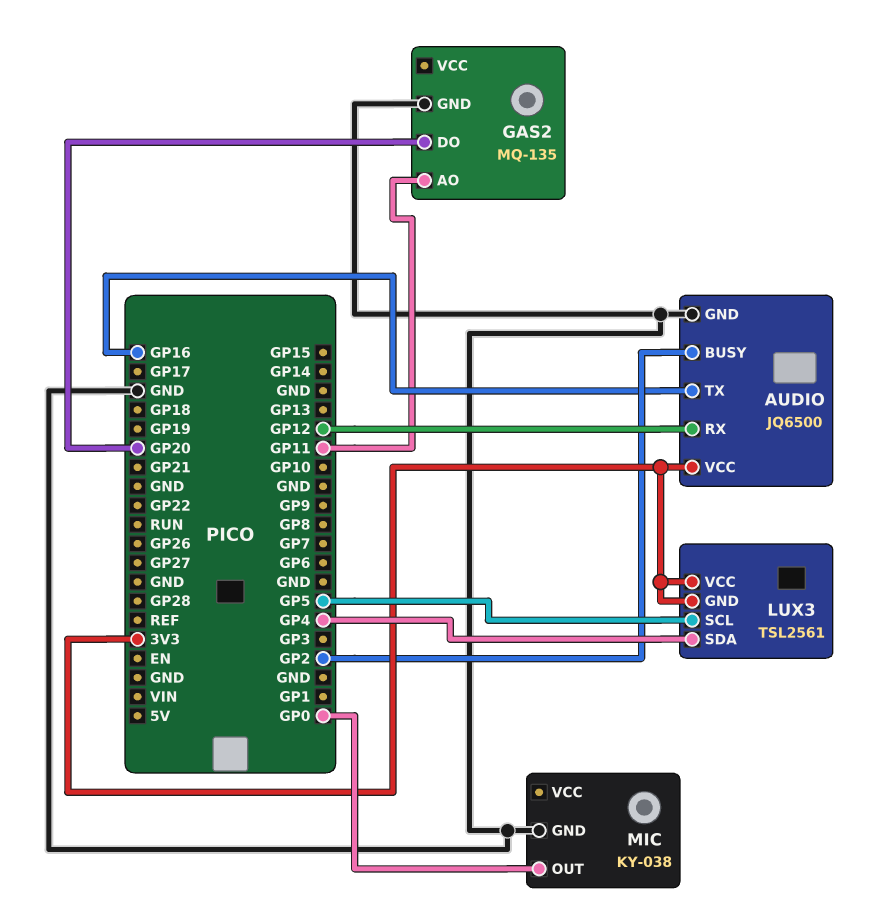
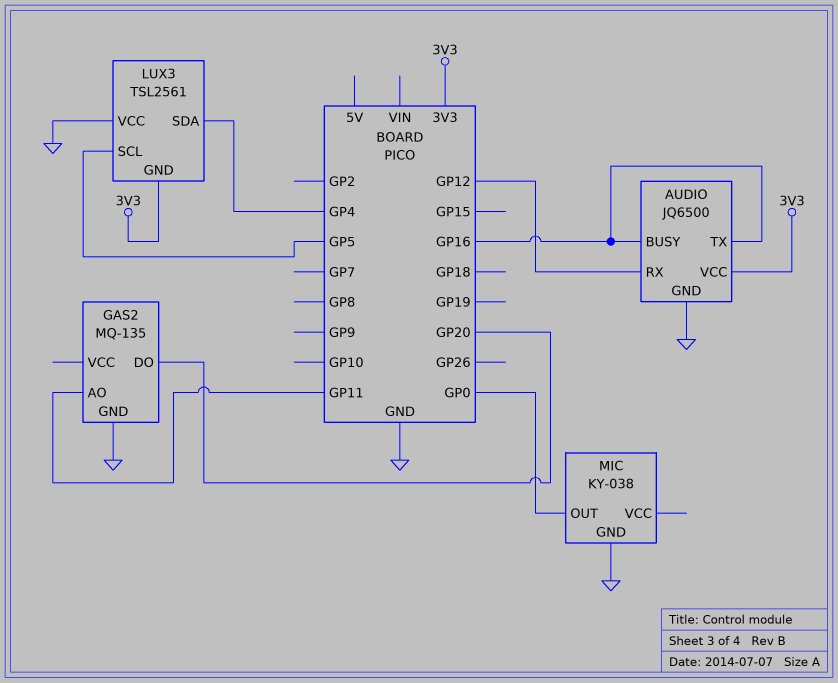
AUDIO pin BUSY: GP2 -> GP16
LUX3 pin VCC: 3V3 -> GND

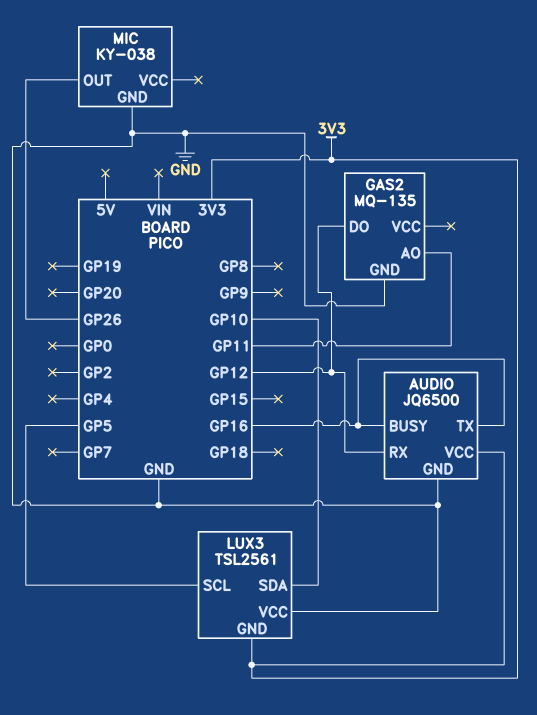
GAS2 pin DO: GP20 -> GP12
LUX3 pin SDA: GP4 -> GP10
MIC pin OUT: GP0 -> GP26

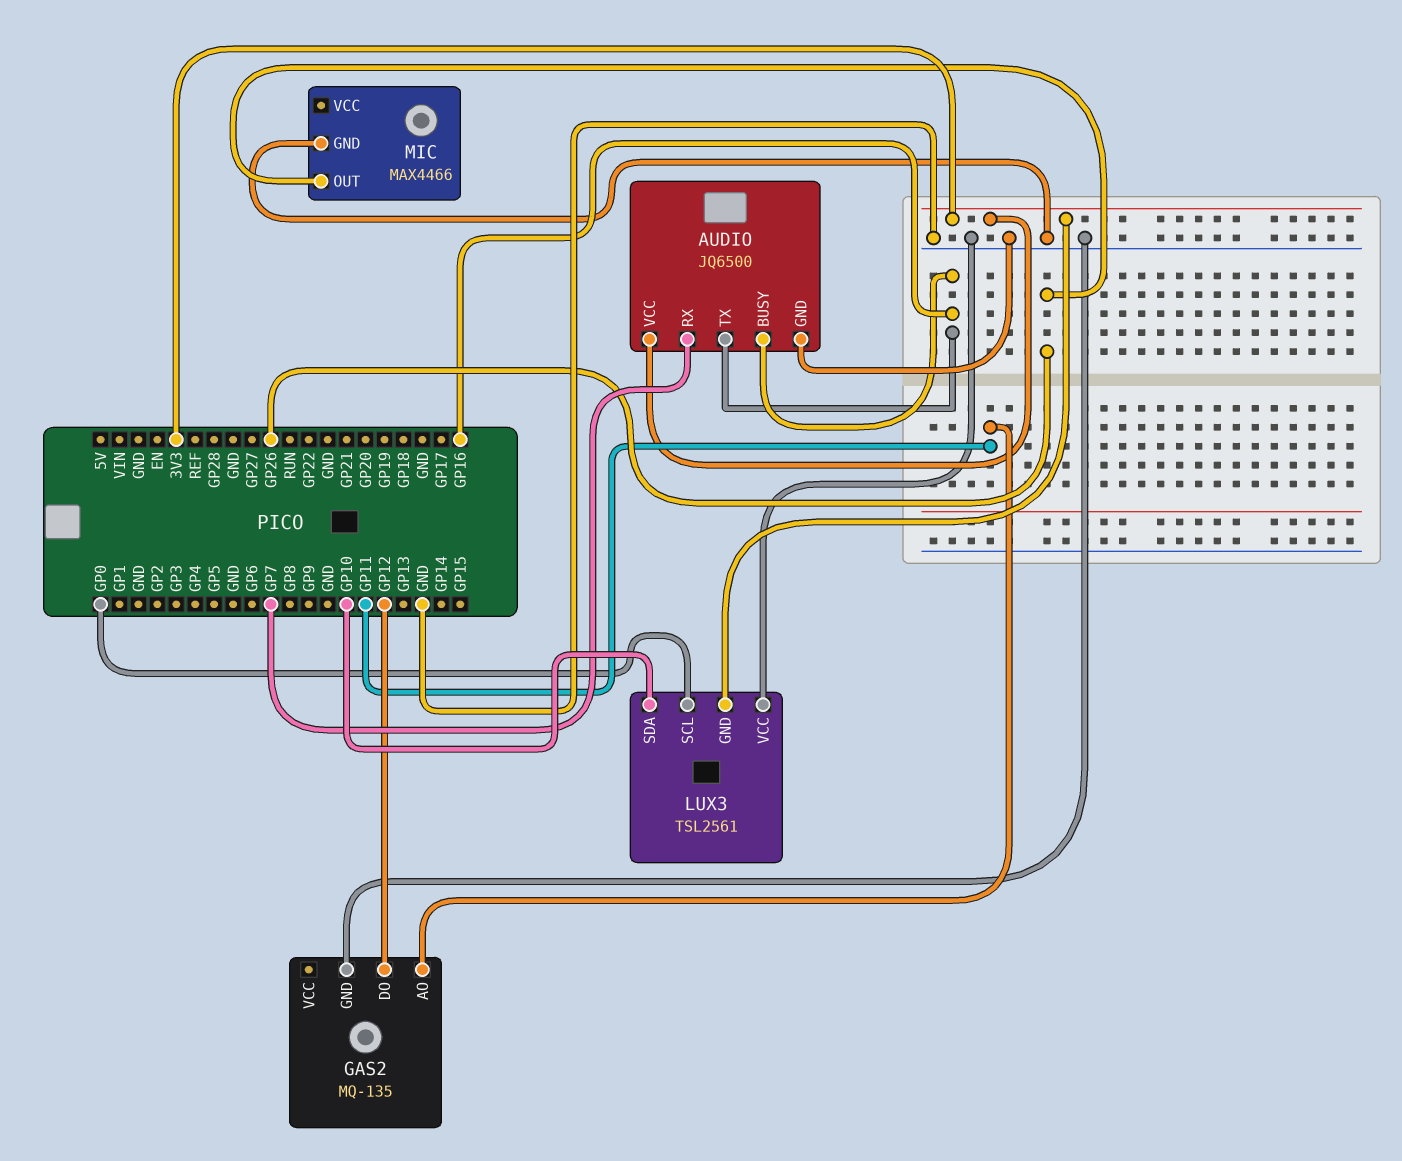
AUDIO pin RX: GP12 -> GP7
LUX3 pin SCL: GP5 -> GP0
MIC: KY-038 -> MAX4466

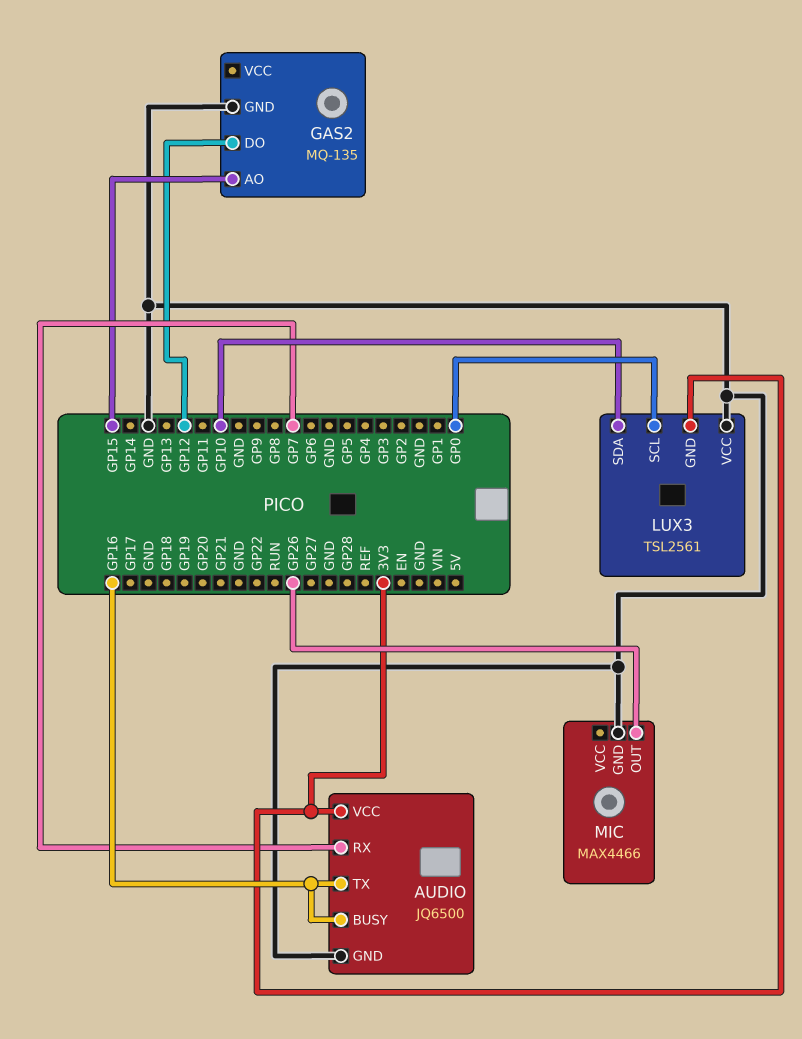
GAS2 pin AO: GP11 -> GP15

